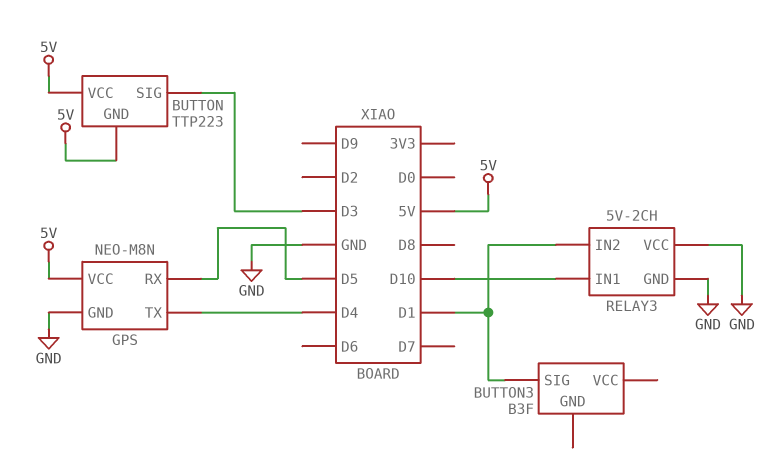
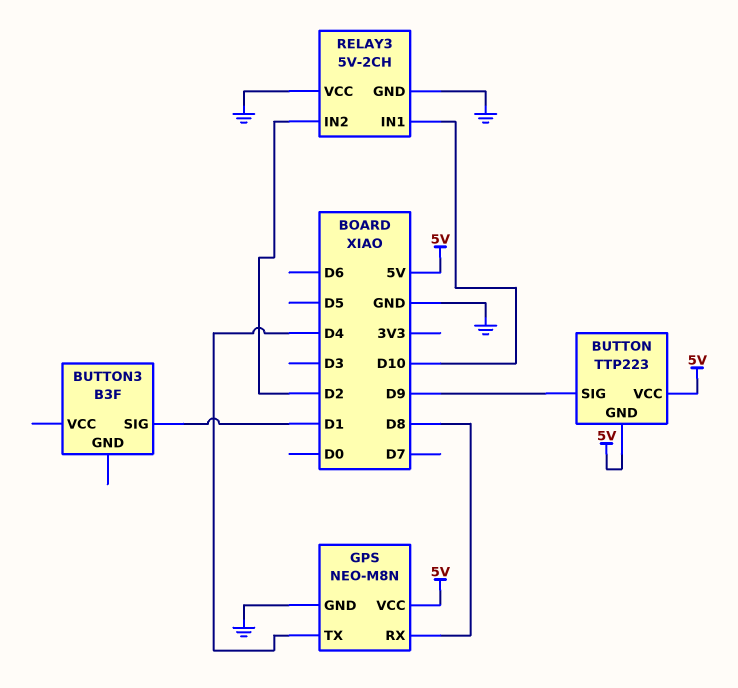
BUTTON pin SIG: D3 -> D9
GPS pin RX: D5 -> D8
RELAY3 pin IN2: D1 -> D2

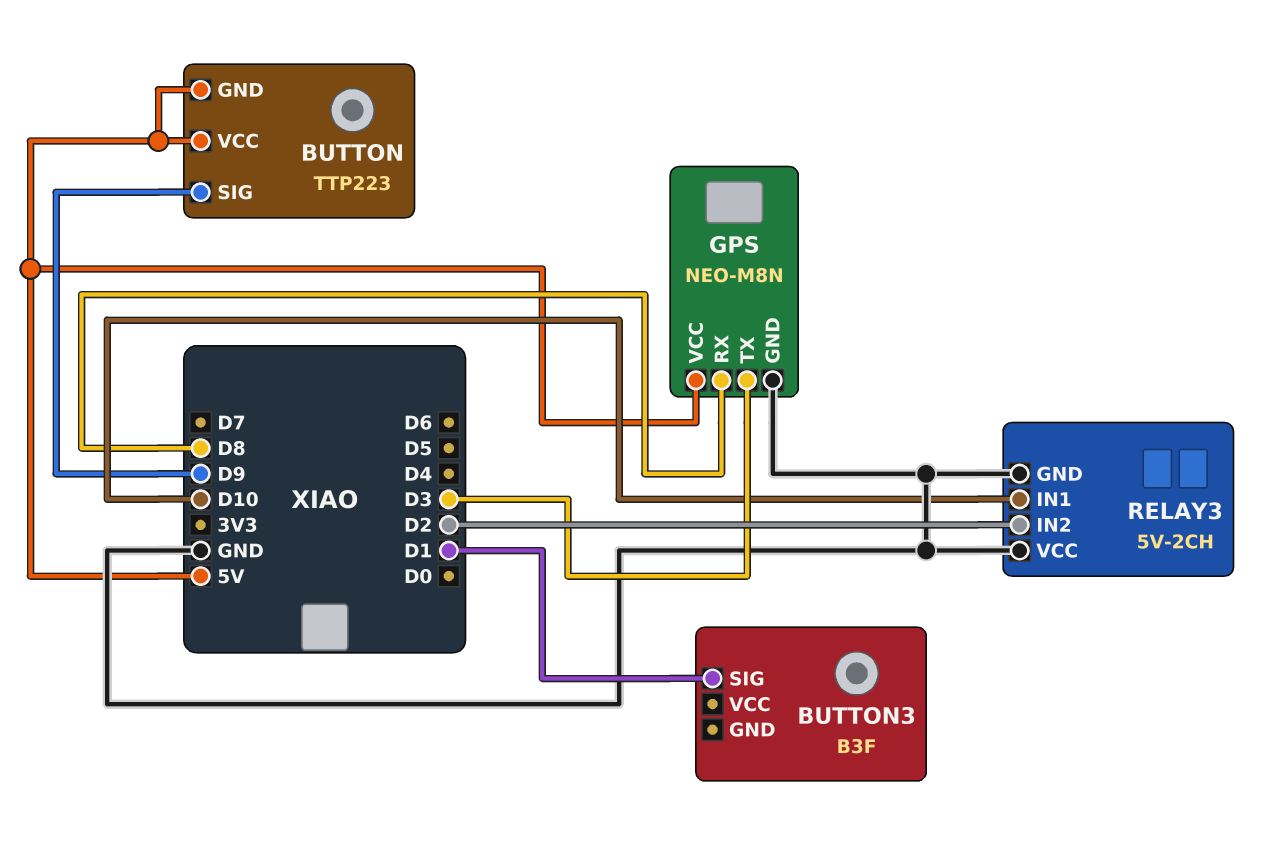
GPS pin TX: D4 -> D3

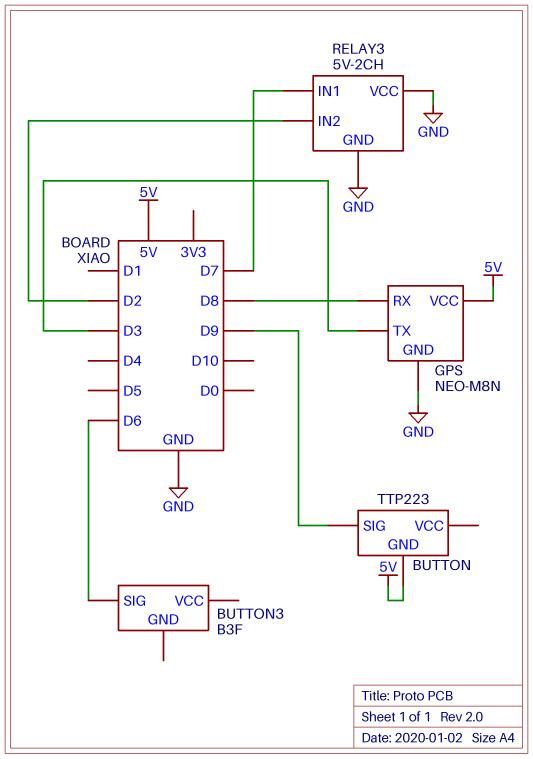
BUTTON pin VCC: 5V -> none
BUTTON3 pin SIG: D1 -> D6
RELAY3 pin IN1: D10 -> D7

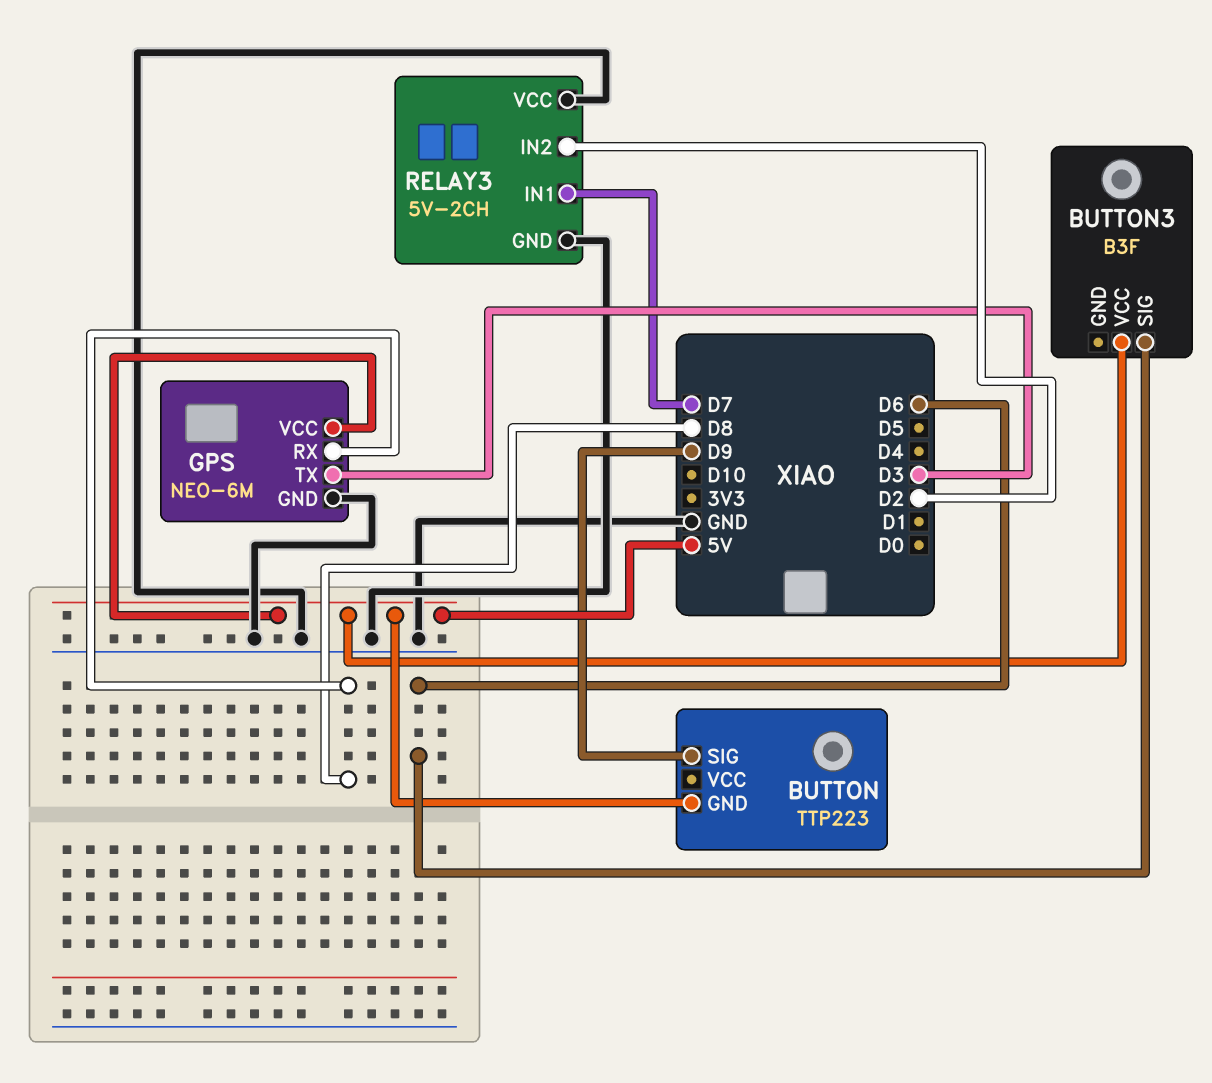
BUTTON3 pin VCC: none -> 5V
GPS: NEO-M8N -> NEO-6M

